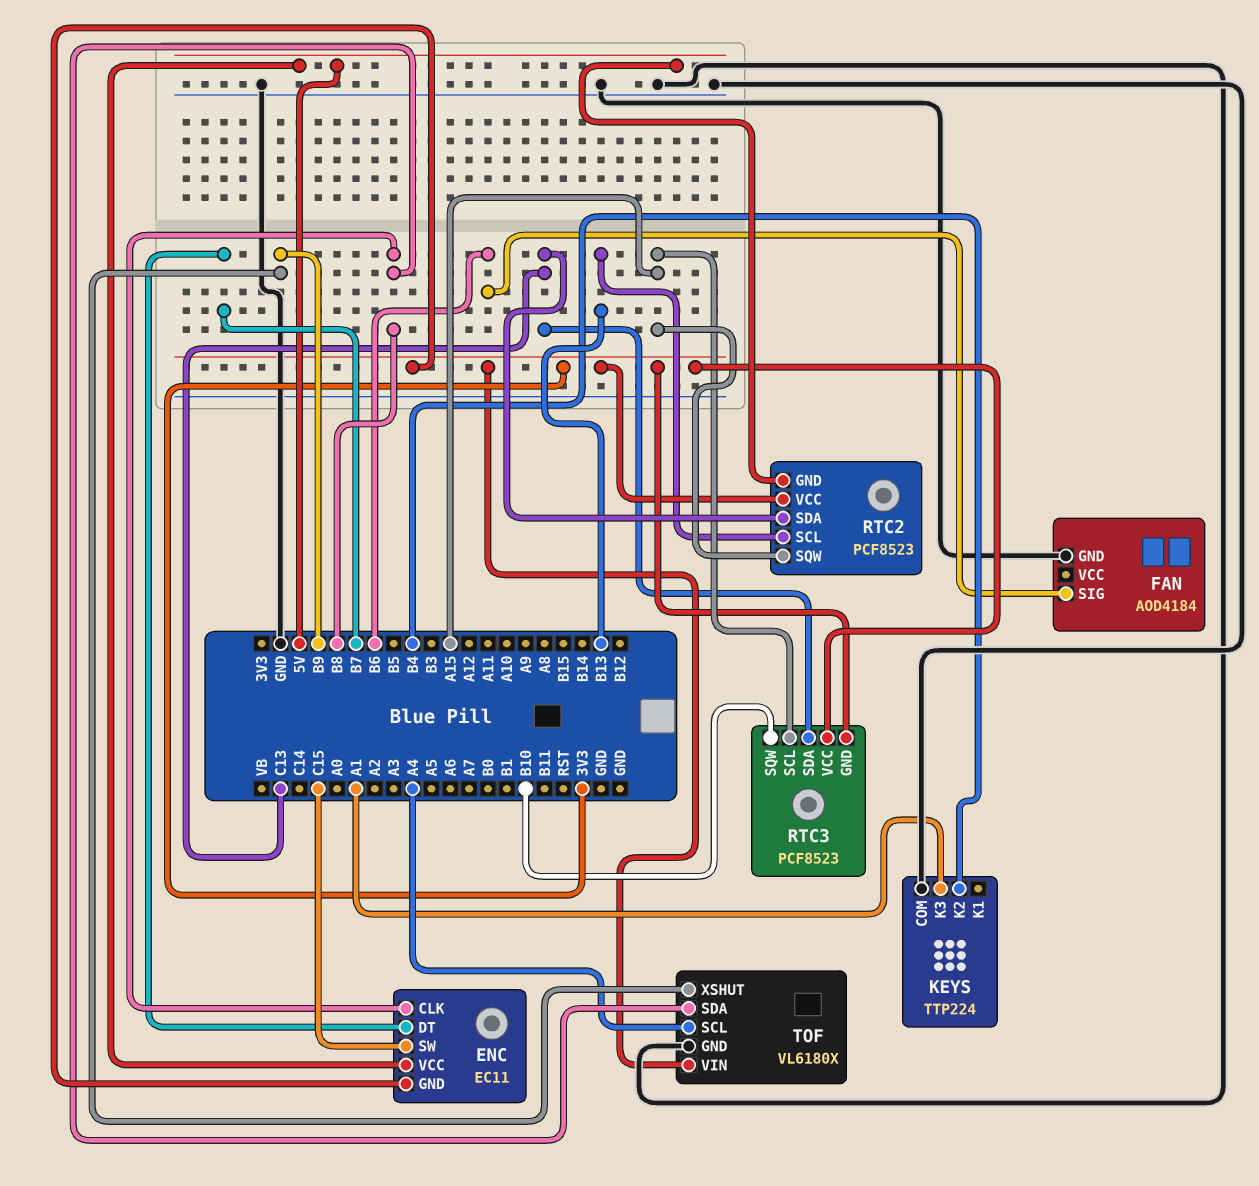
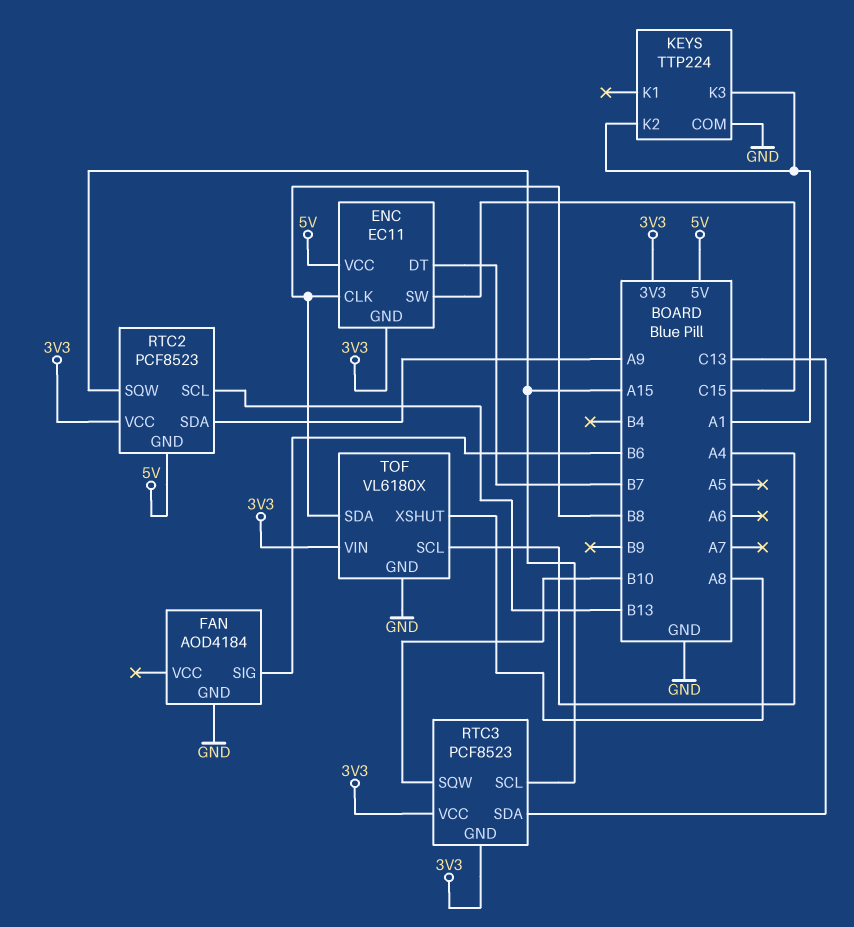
KEYS pin K2: B4 -> A1
RTC2 pin SDA: C13 -> A9
TOF pin XSHUT: B9 -> A8

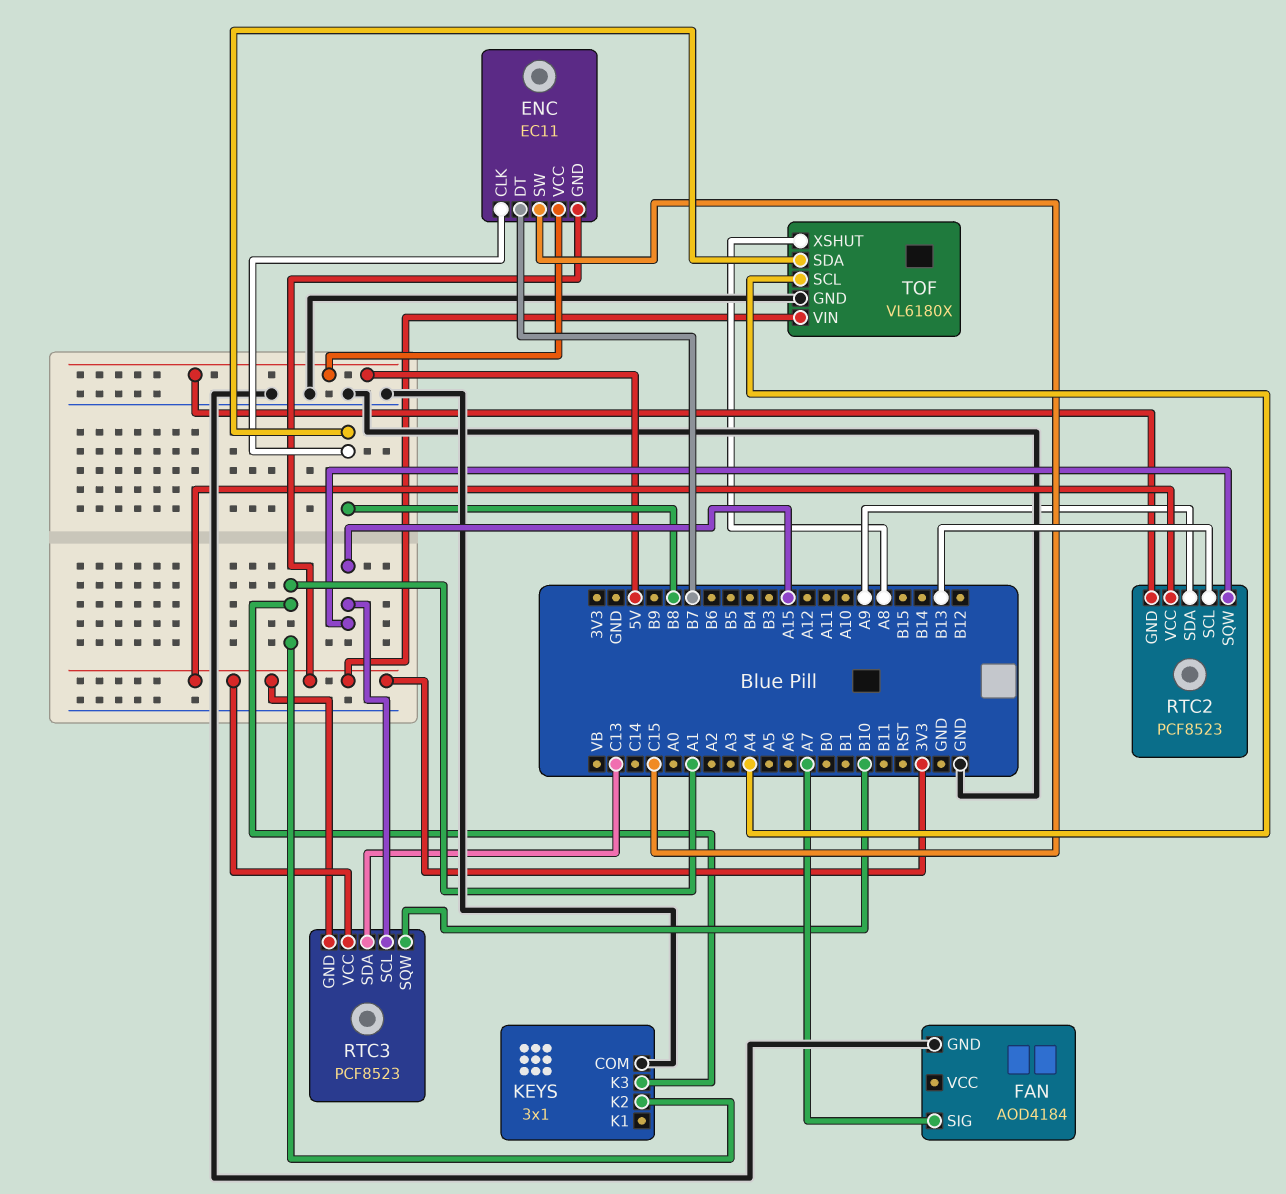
FAN pin SIG: B6 -> A7
KEYS: TTP224 -> 3x1

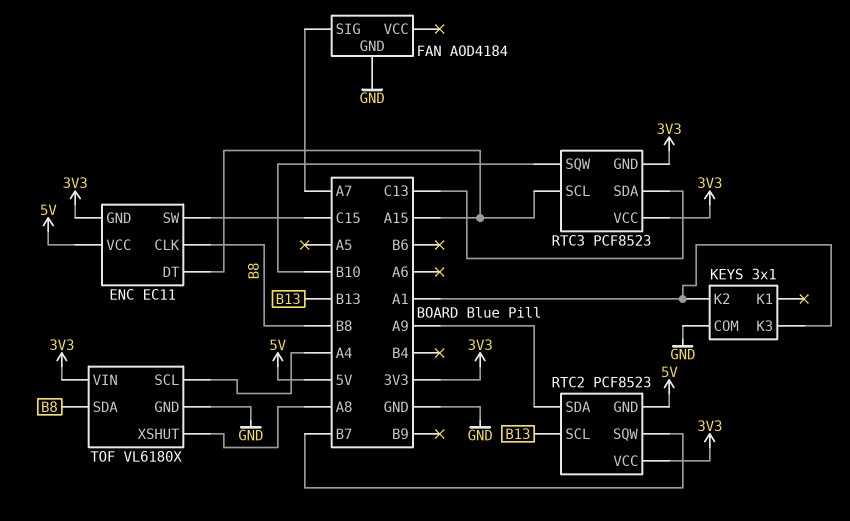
ENC pin DT: B7 -> A15
RTC2 pin SQW: A15 -> B7

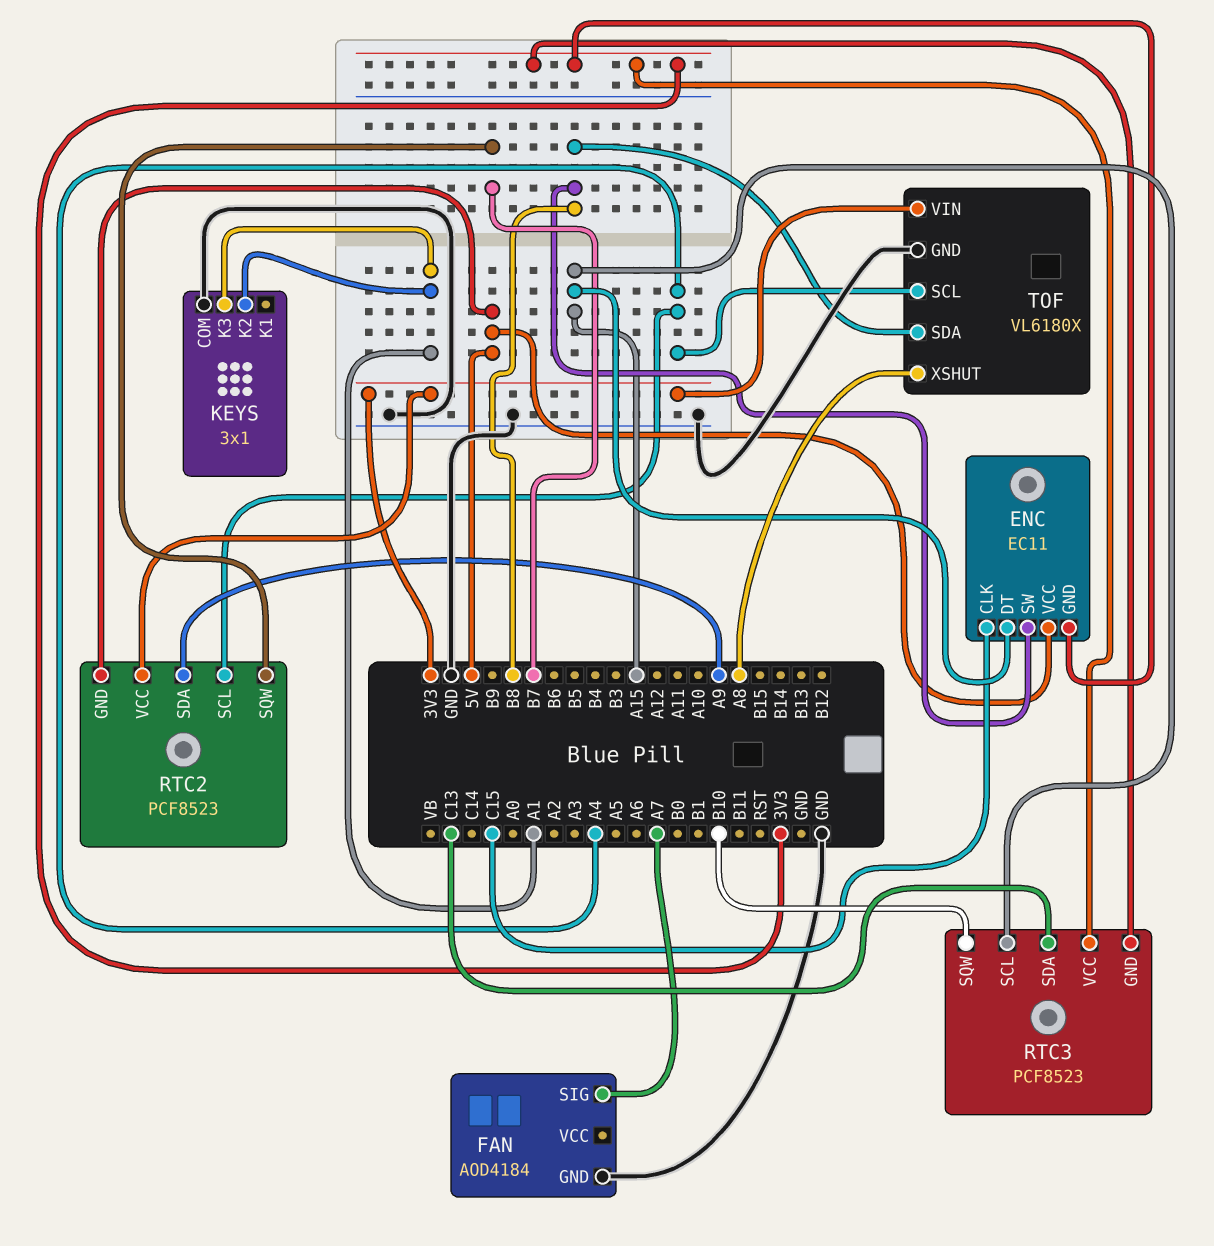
ENC pin CLK: B8 -> C15
ENC pin SW: C15 -> B8
RTC2 pin SCL: B13 -> A4

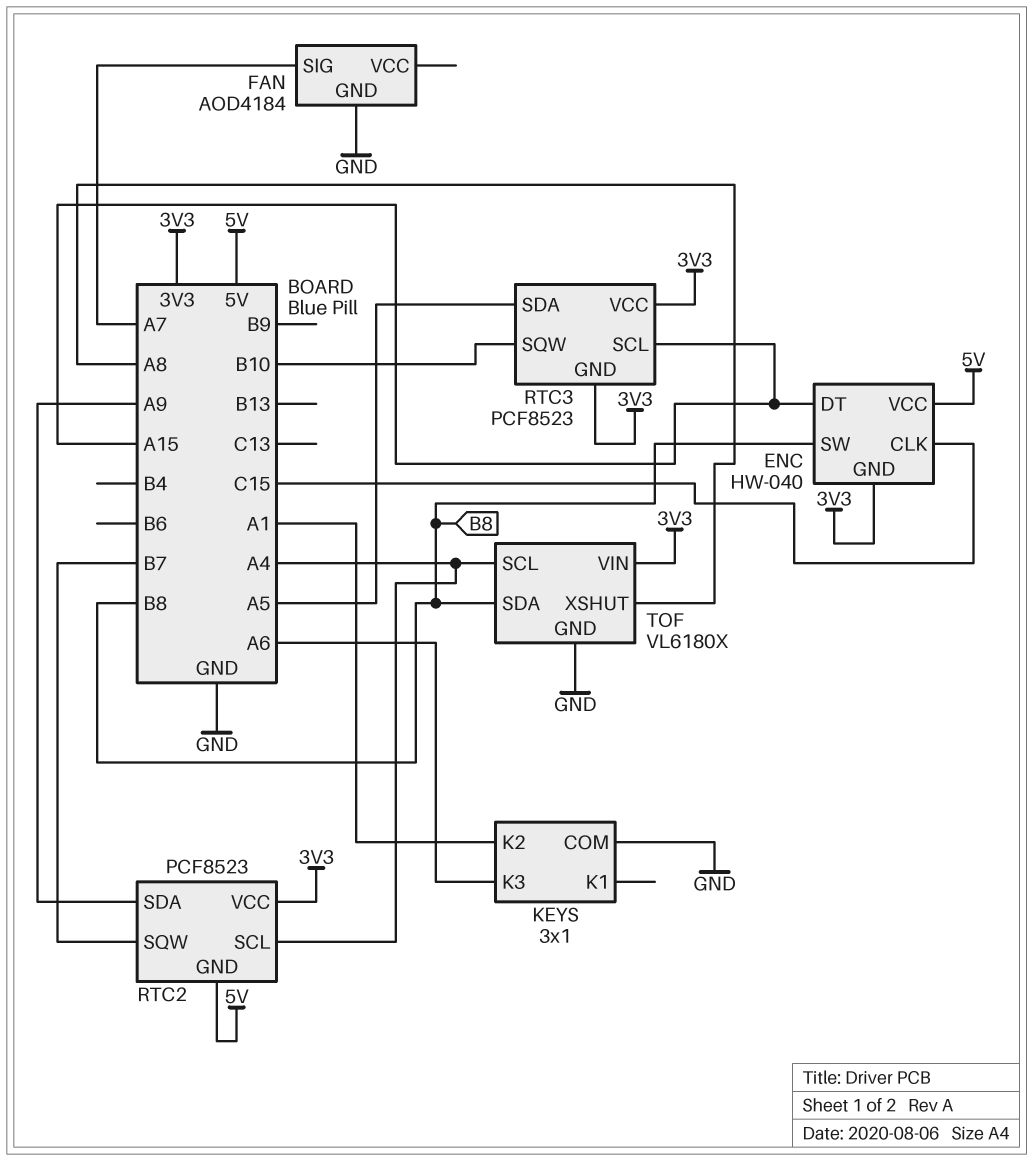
ENC: EC11 -> HW-040
KEYS pin K3: A1 -> A6
RTC3 pin SDA: C13 -> A5

